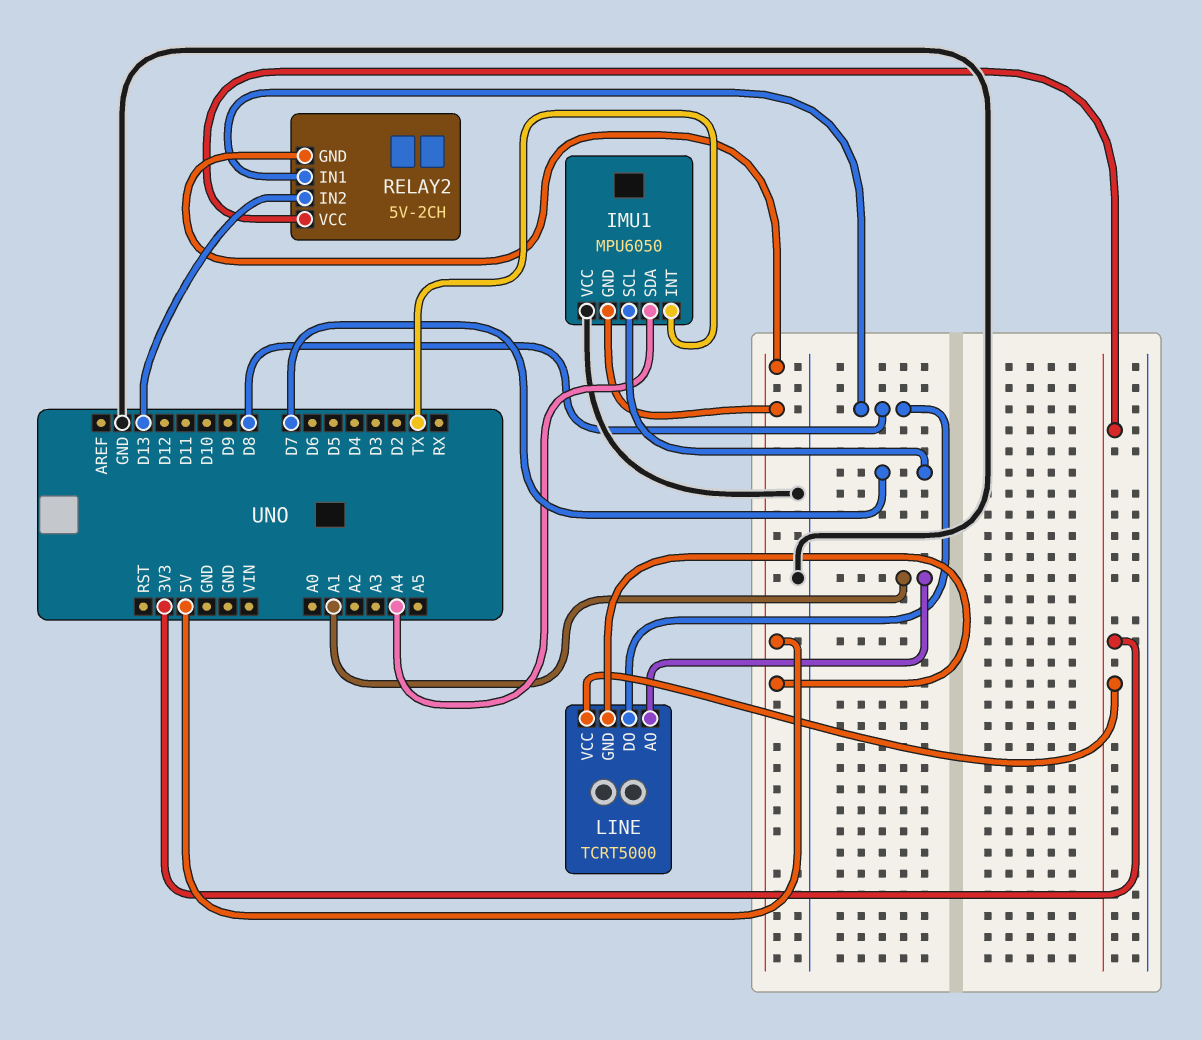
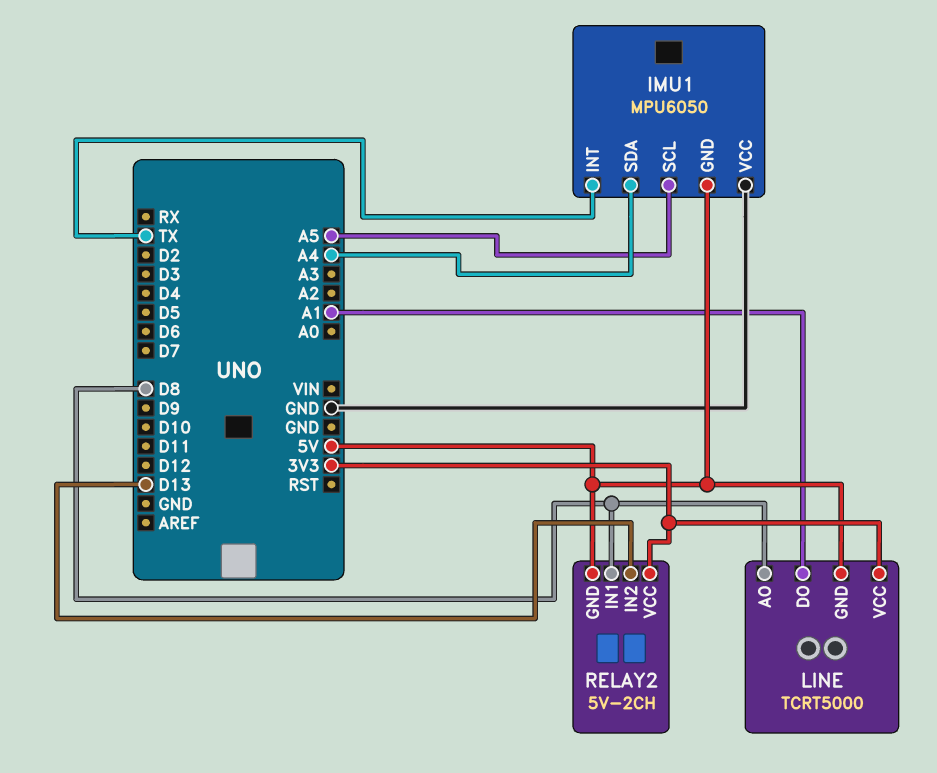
IMU1 pin SCL: D7 -> A5
LINE pin AO: A1 -> D8
LINE pin DO: D8 -> A1

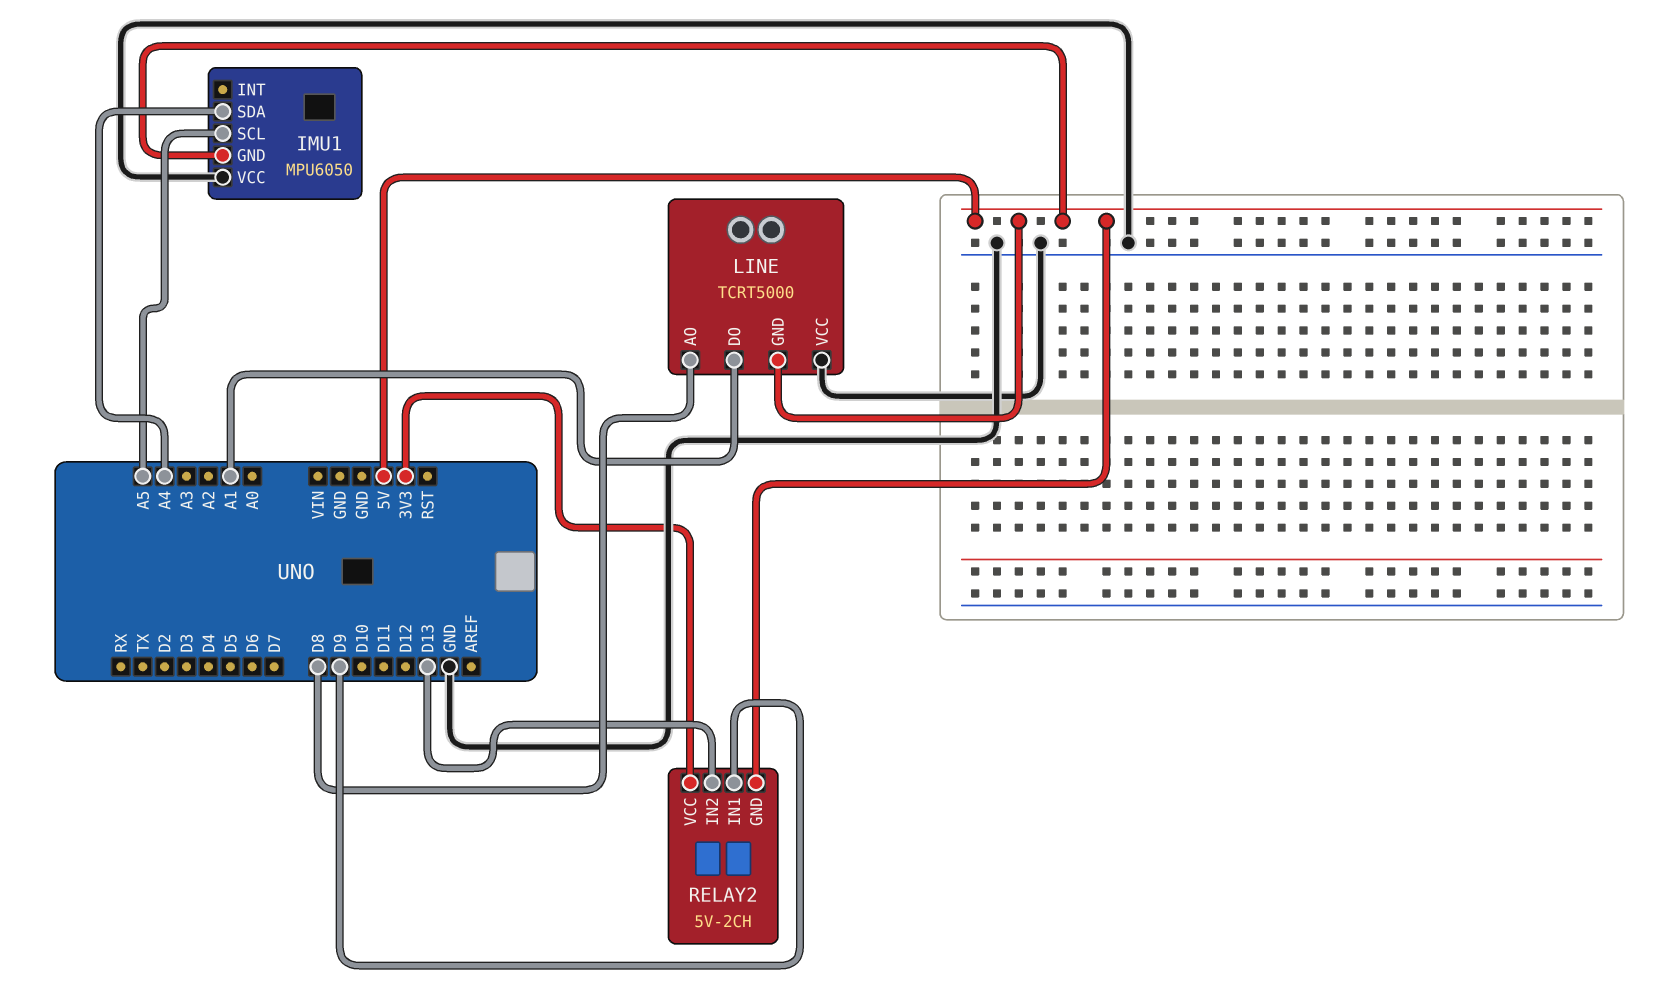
IMU1 pin INT: TX -> none
LINE pin VCC: 3V3 -> GND
RELAY2 pin IN1: D8 -> D9

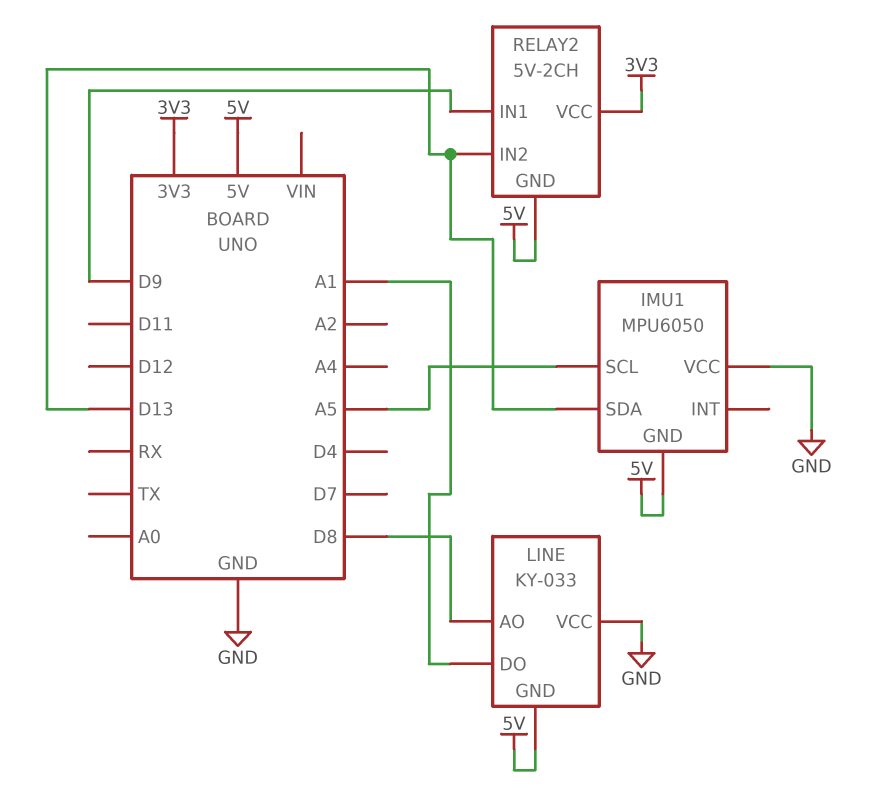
IMU1 pin SDA: A4 -> D13
LINE: TCRT5000 -> KY-033

